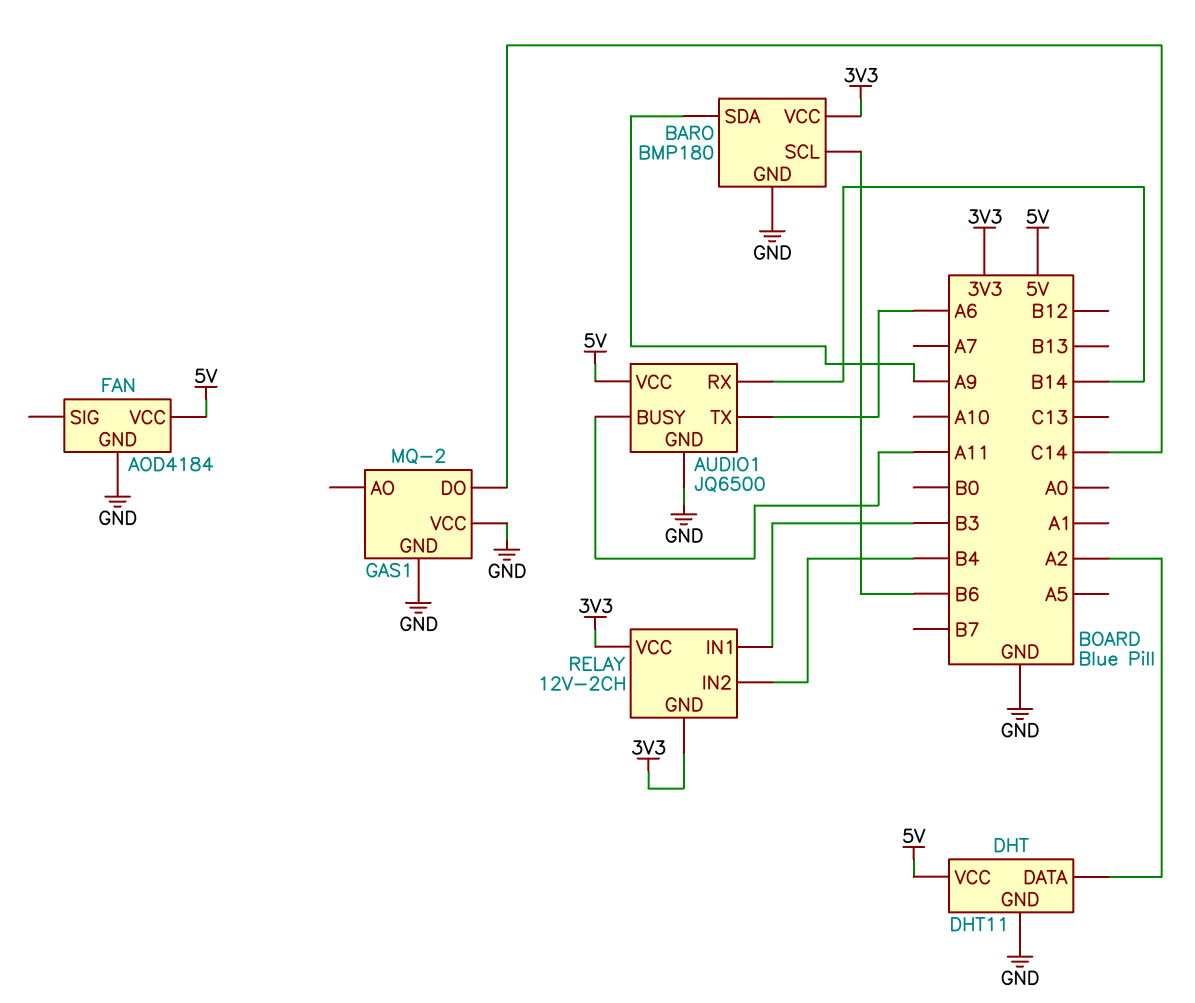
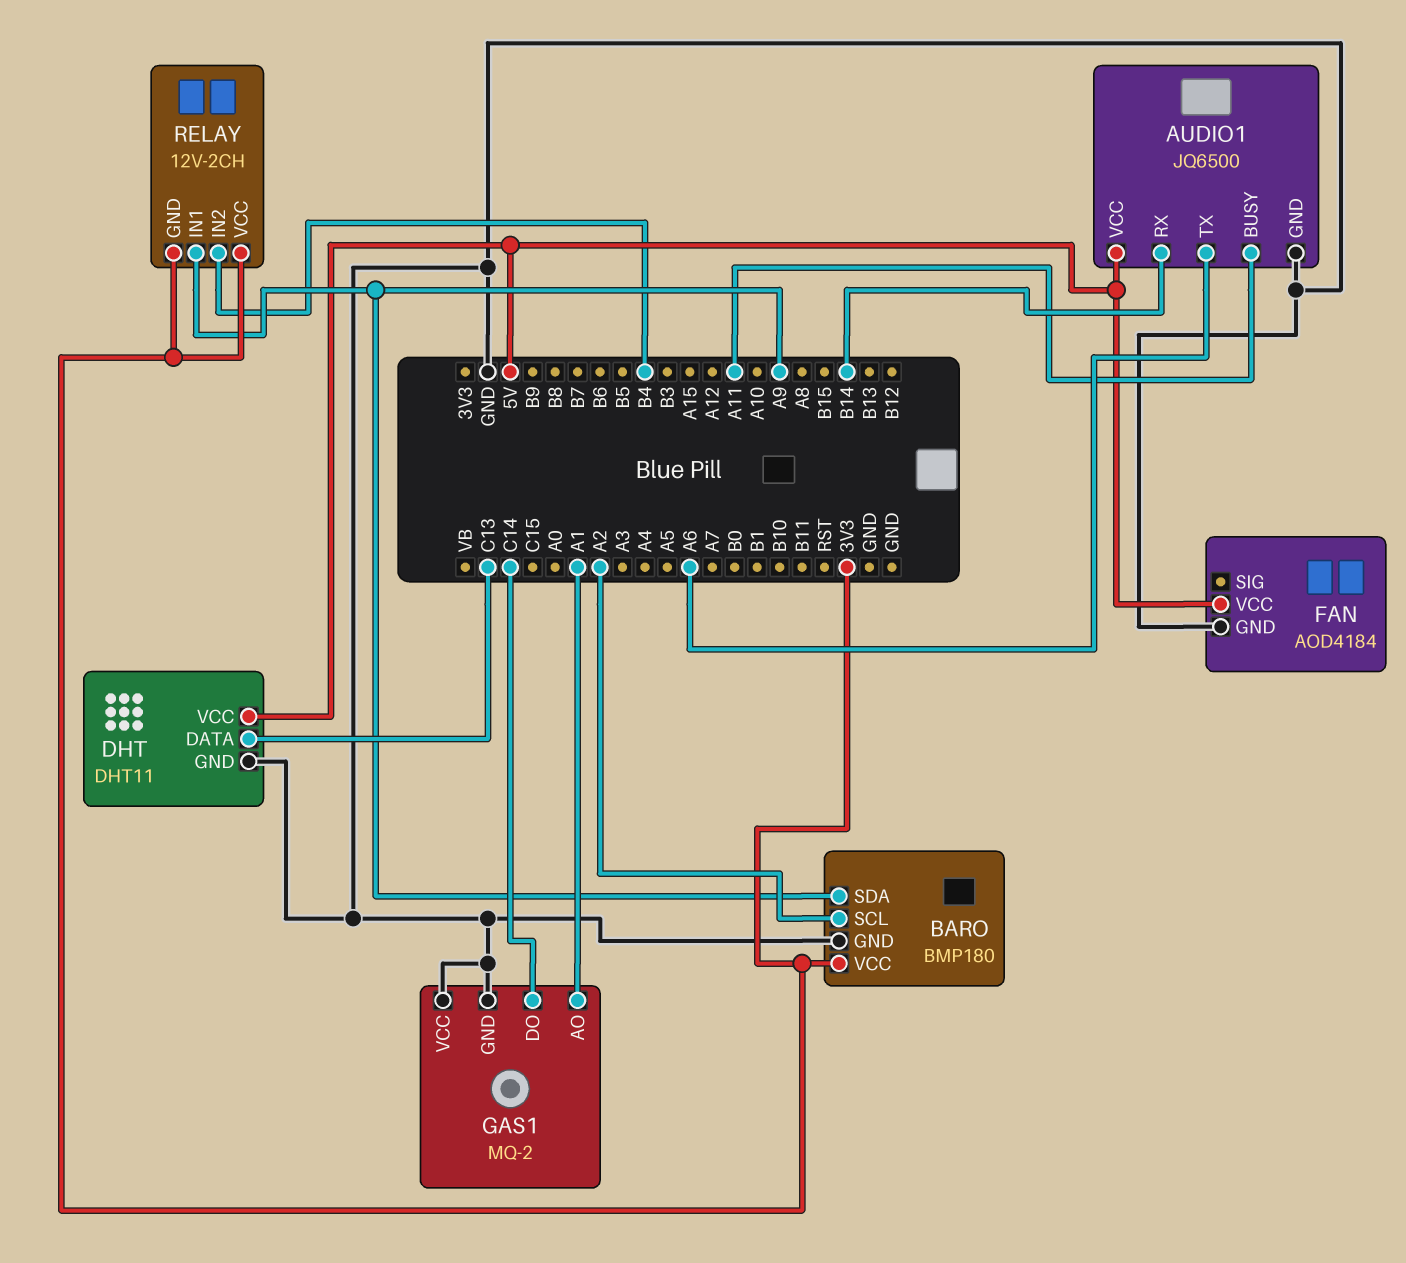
BARO pin SCL: B6 -> A2
DHT pin DATA: A2 -> C13
GAS1 pin AO: none -> A1
RELAY pin IN1: B3 -> A9

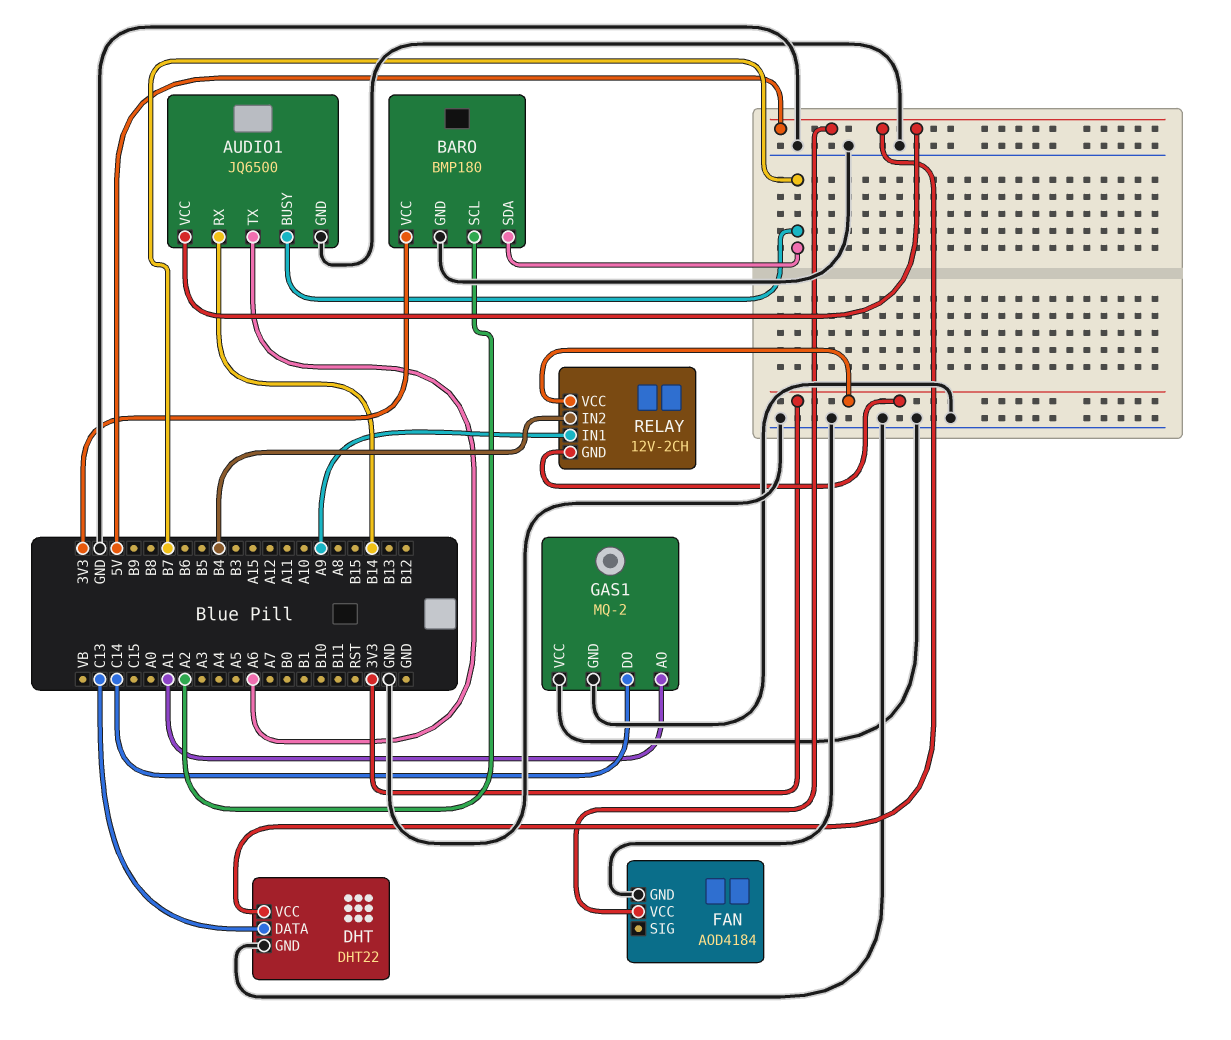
AUDIO1 pin BUSY: A11 -> B7
BARO pin SDA: A9 -> B7
DHT: DHT11 -> DHT22

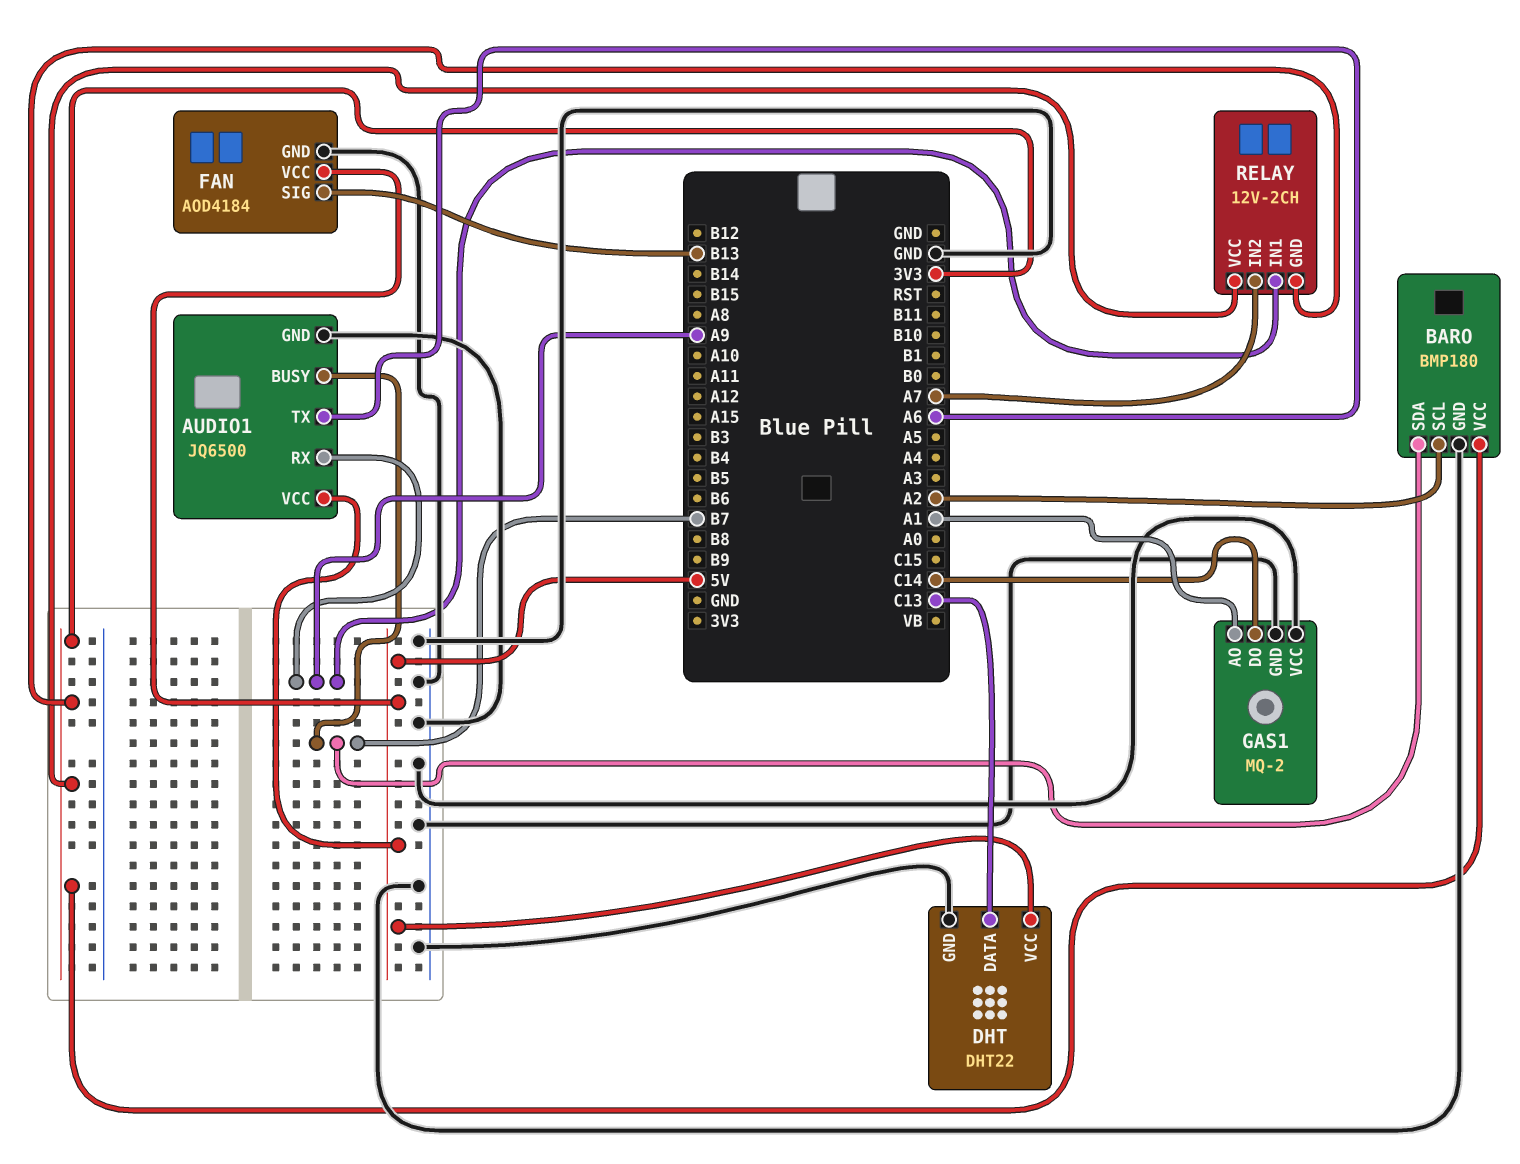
AUDIO1 pin RX: B14 -> A9
FAN pin SIG: none -> B13
RELAY pin IN2: B4 -> A7

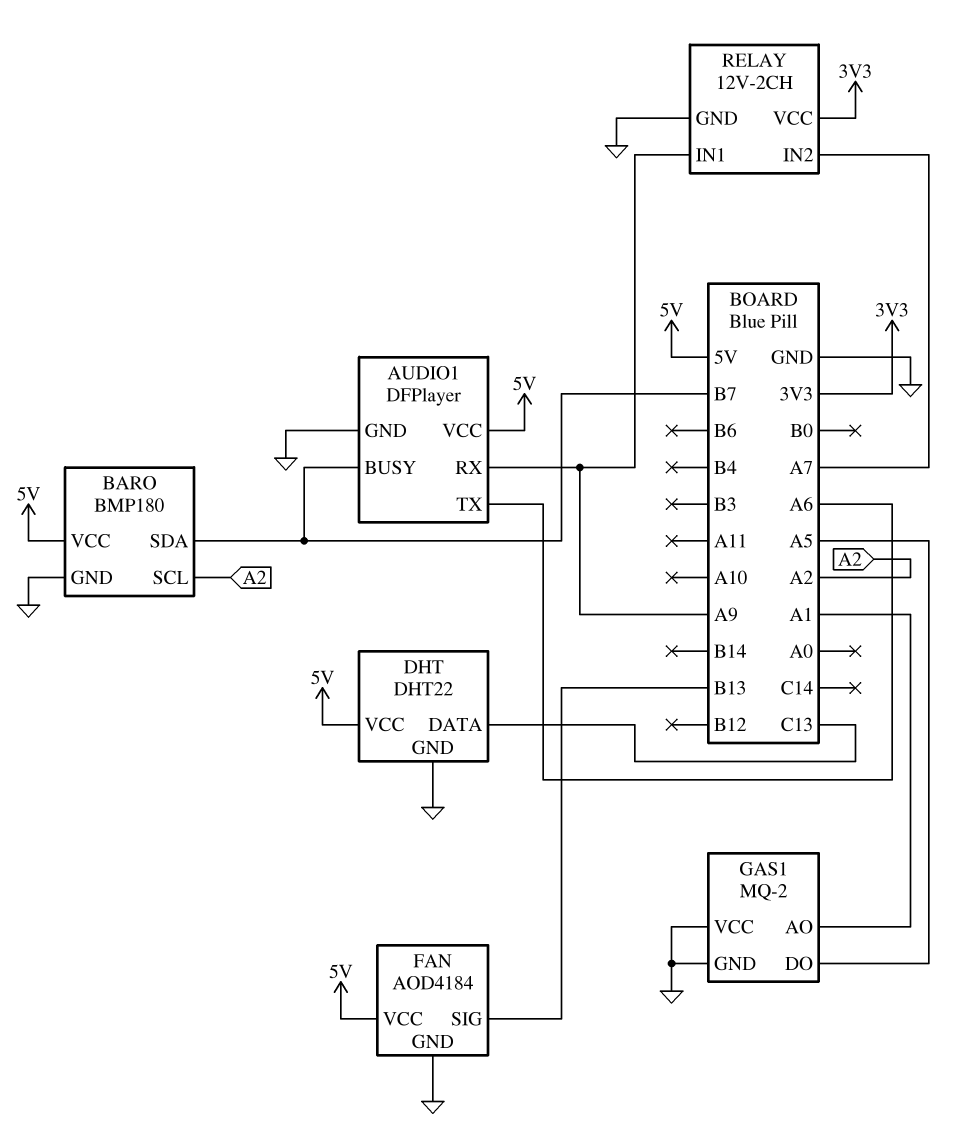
AUDIO1: JQ6500 -> DFPlayer
BARO pin VCC: 3V3 -> 5V
GAS1 pin DO: C14 -> A5
RELAY pin GND: 3V3 -> GND

